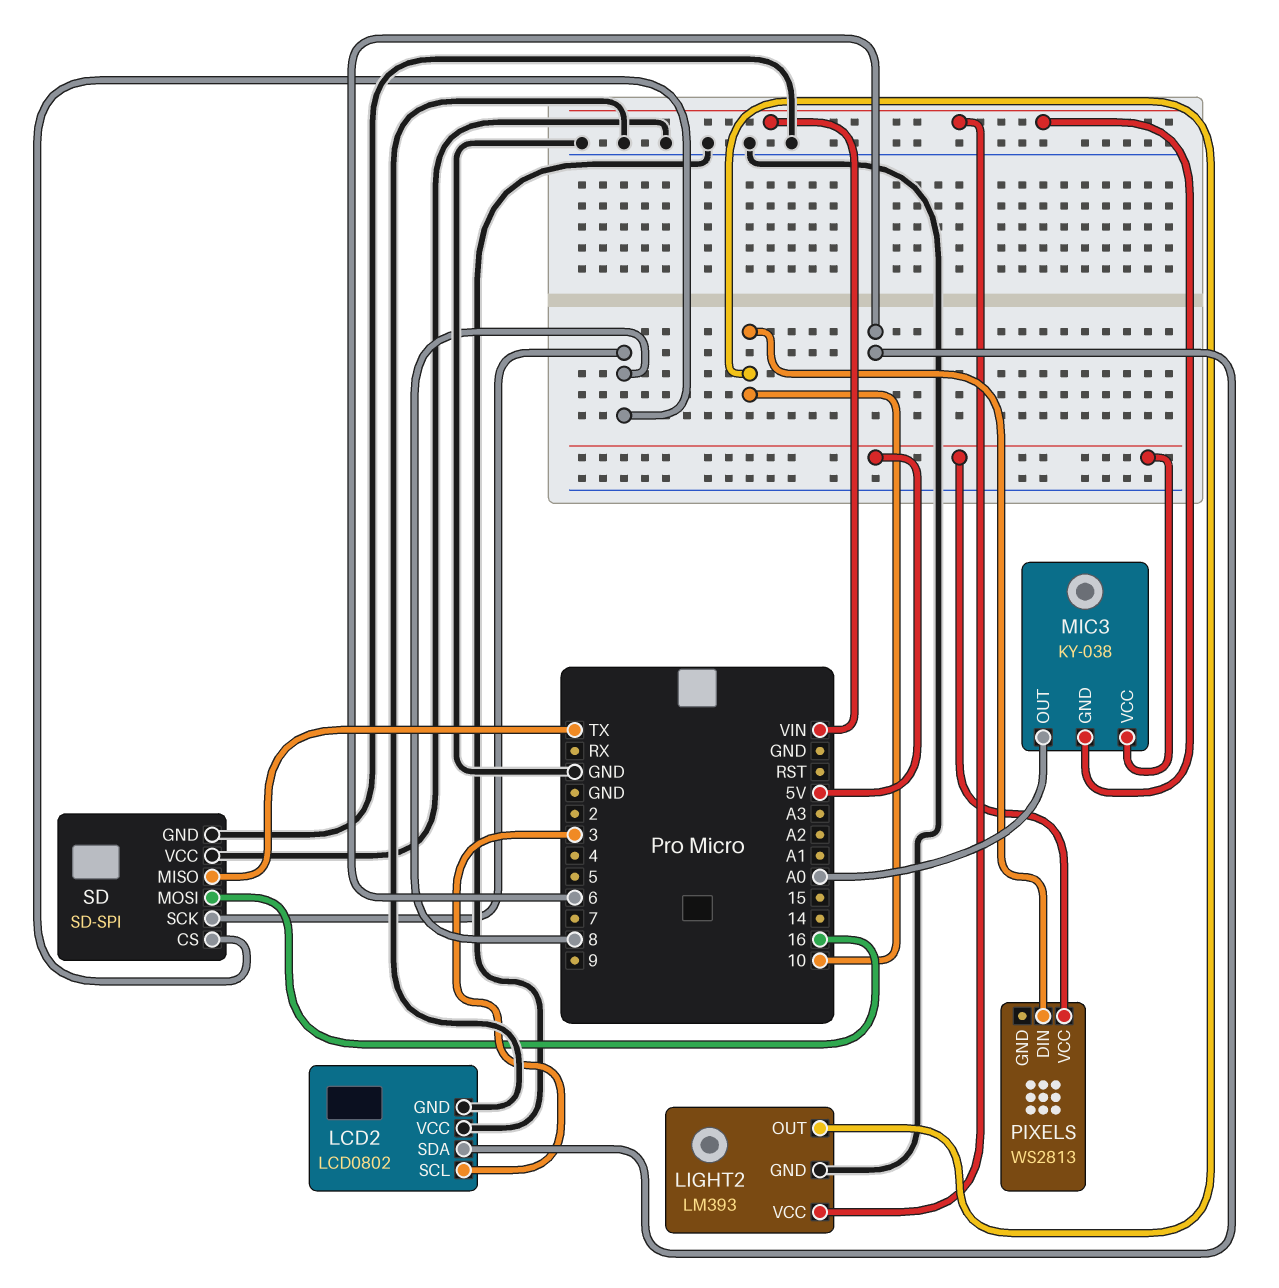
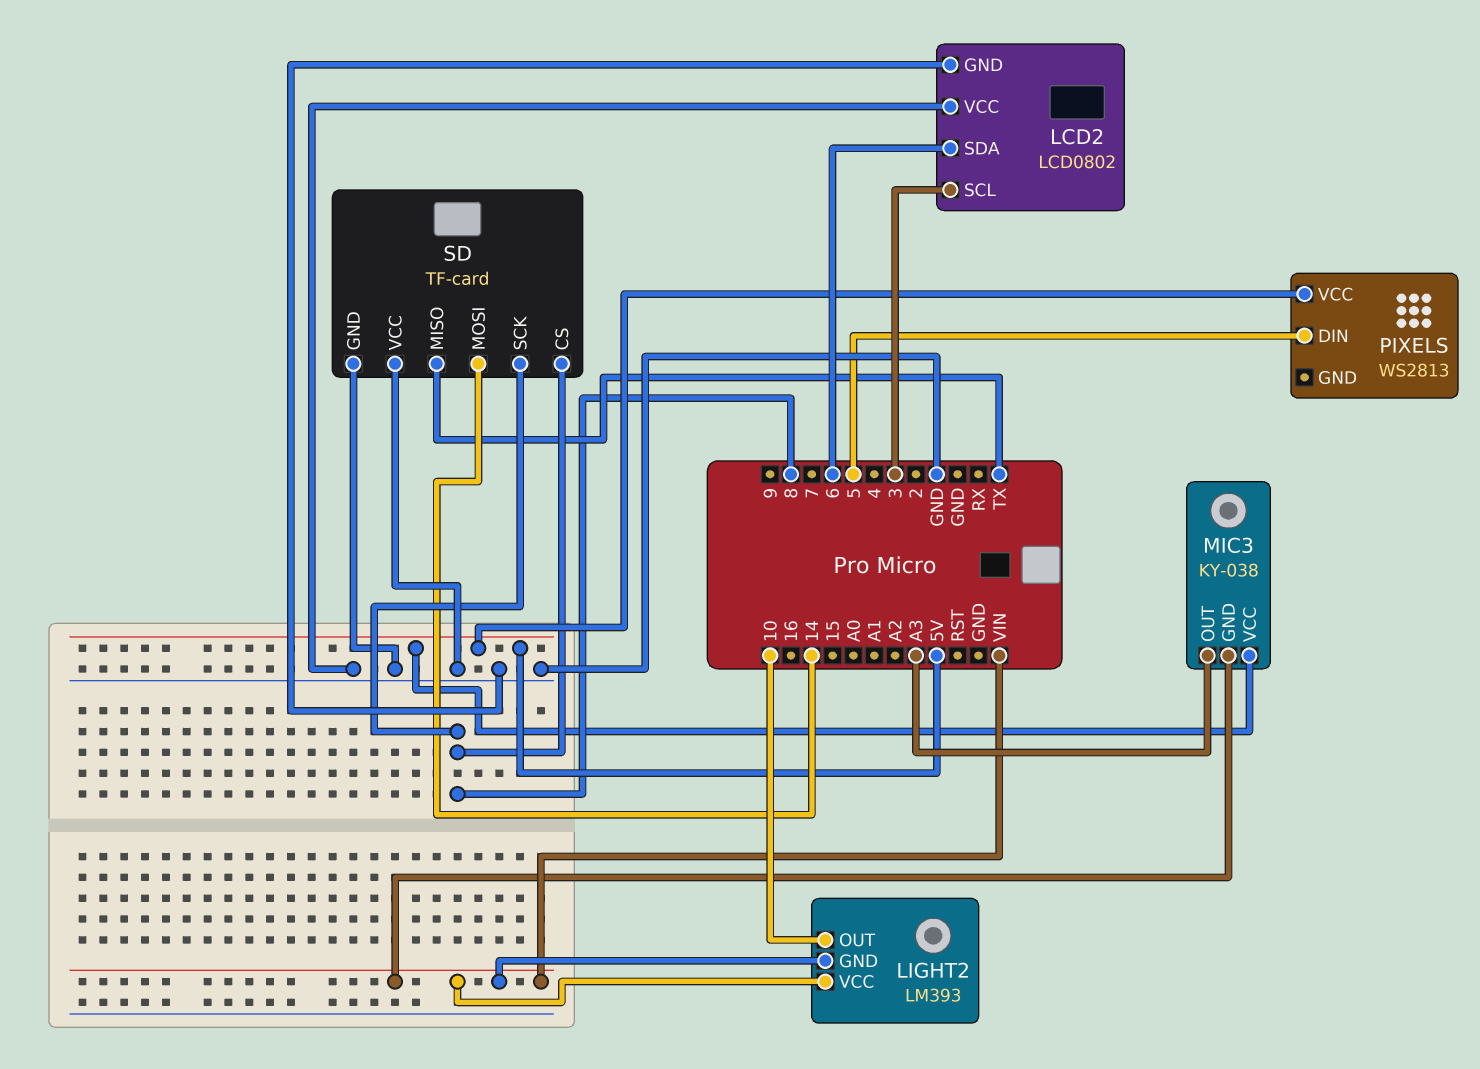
LIGHT2 pin GND: GND -> VIN
MIC3 pin OUT: A0 -> A3
PIXELS pin DIN: 10 -> 5
SD: SD-SPI -> TF-card
SD pin MOSI: 16 -> 14

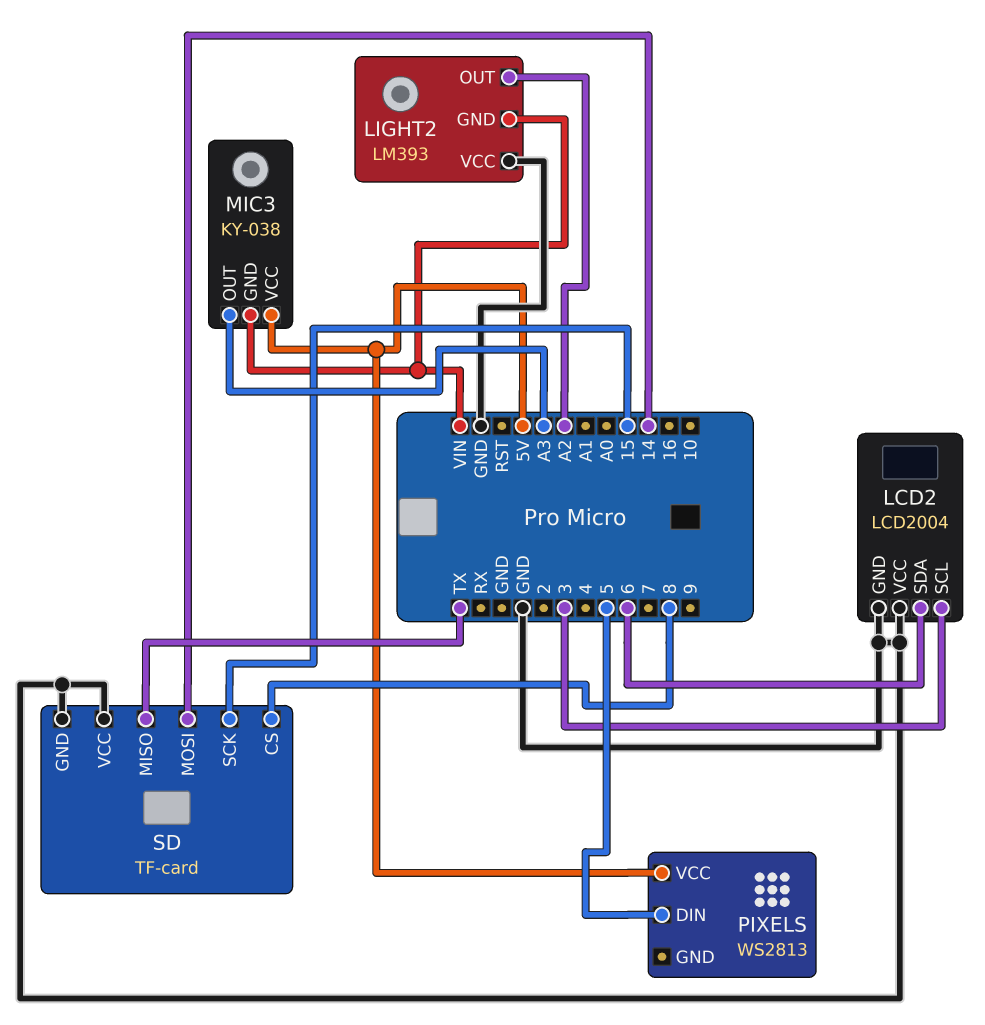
LCD2: LCD0802 -> LCD2004
LIGHT2 pin OUT: 10 -> A2
LIGHT2 pin VCC: VIN -> GND
SD pin SCK: 8 -> 15

